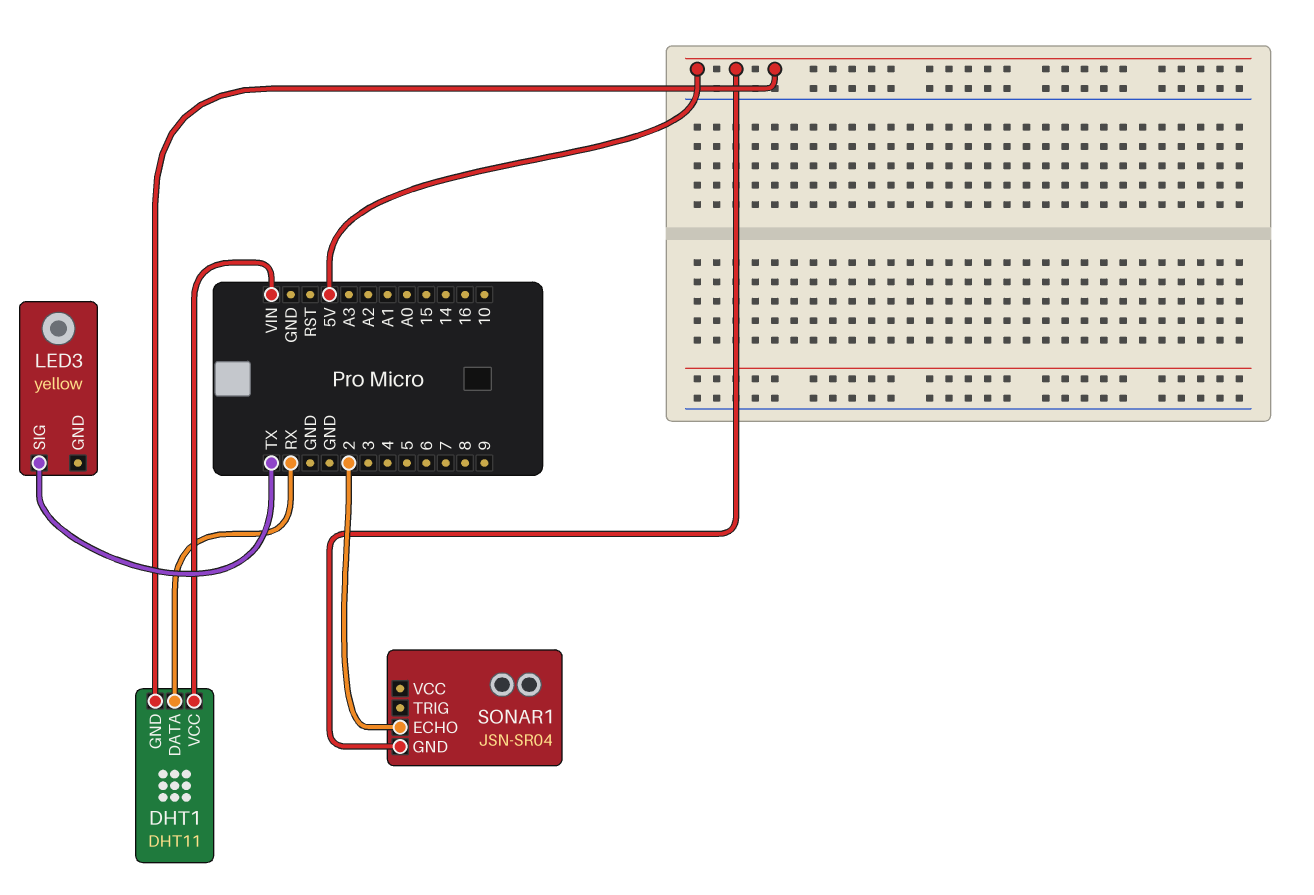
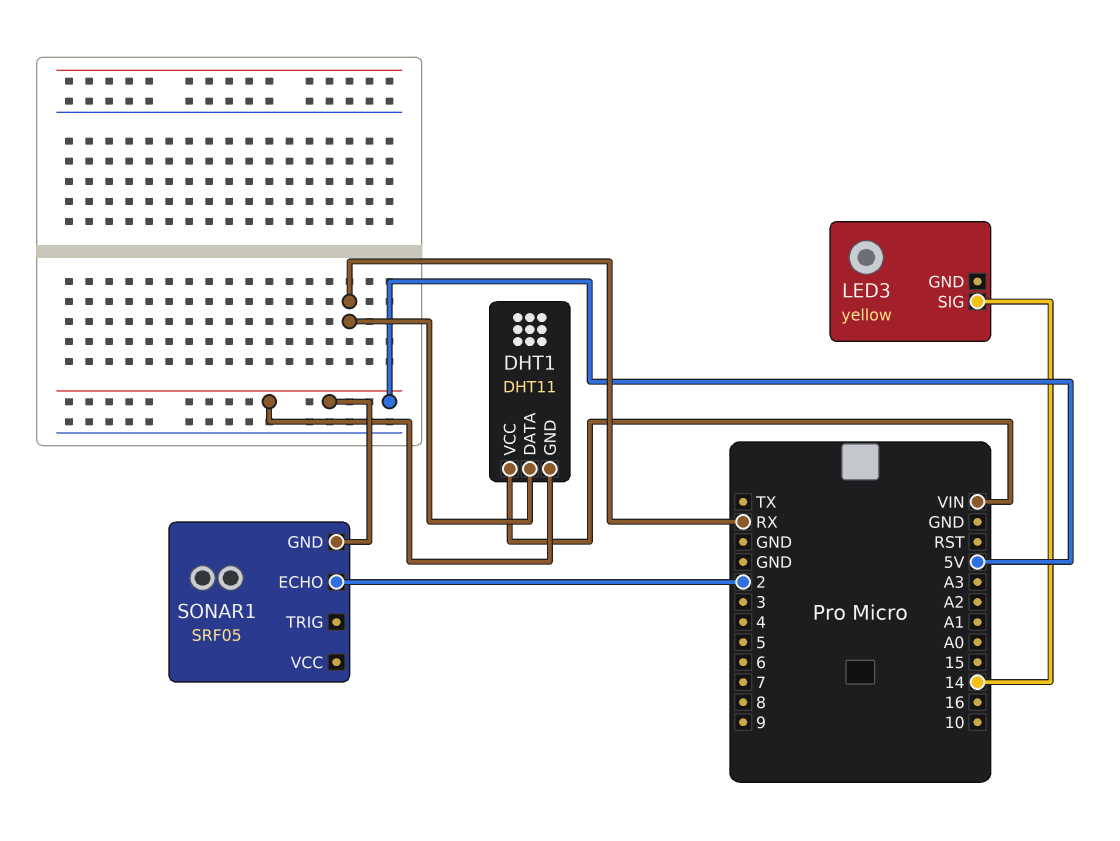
LED3 pin SIG: TX -> 14
SONAR1: JSN-SR04 -> SRF05

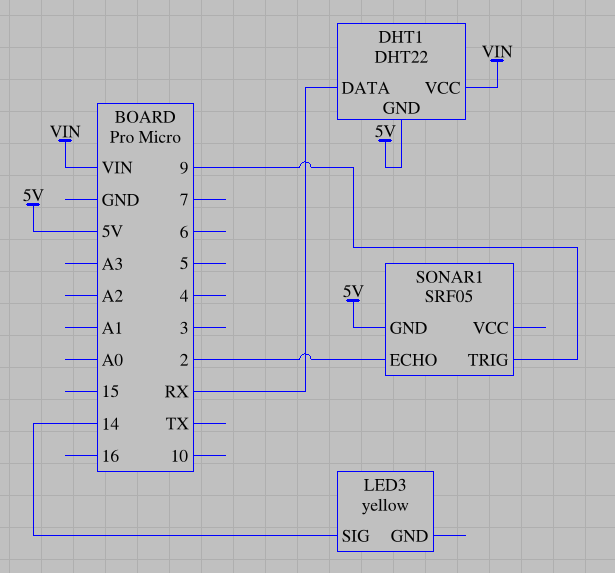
DHT1: DHT11 -> DHT22
SONAR1 pin TRIG: none -> 9

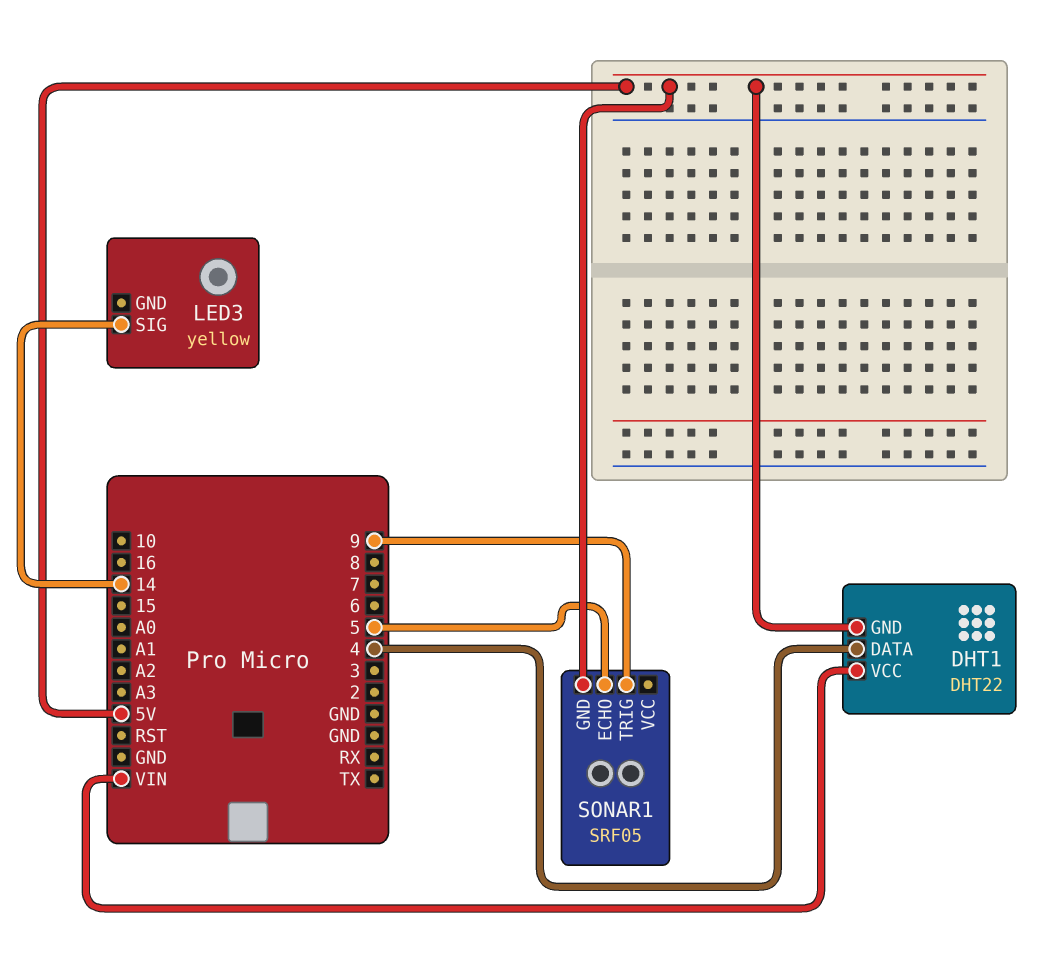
DHT1 pin DATA: RX -> 4
SONAR1 pin ECHO: 2 -> 5

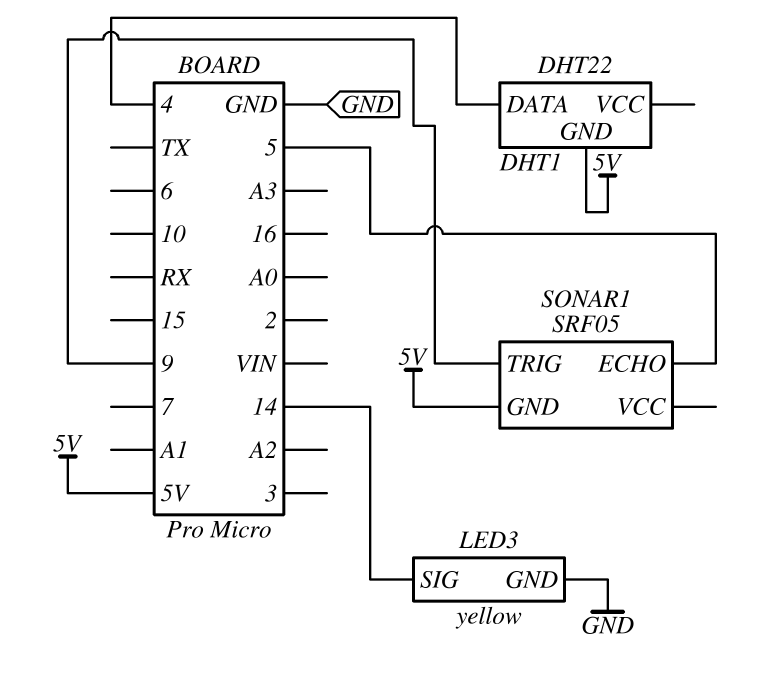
DHT1 pin VCC: VIN -> none
LED3 pin GND: none -> GND

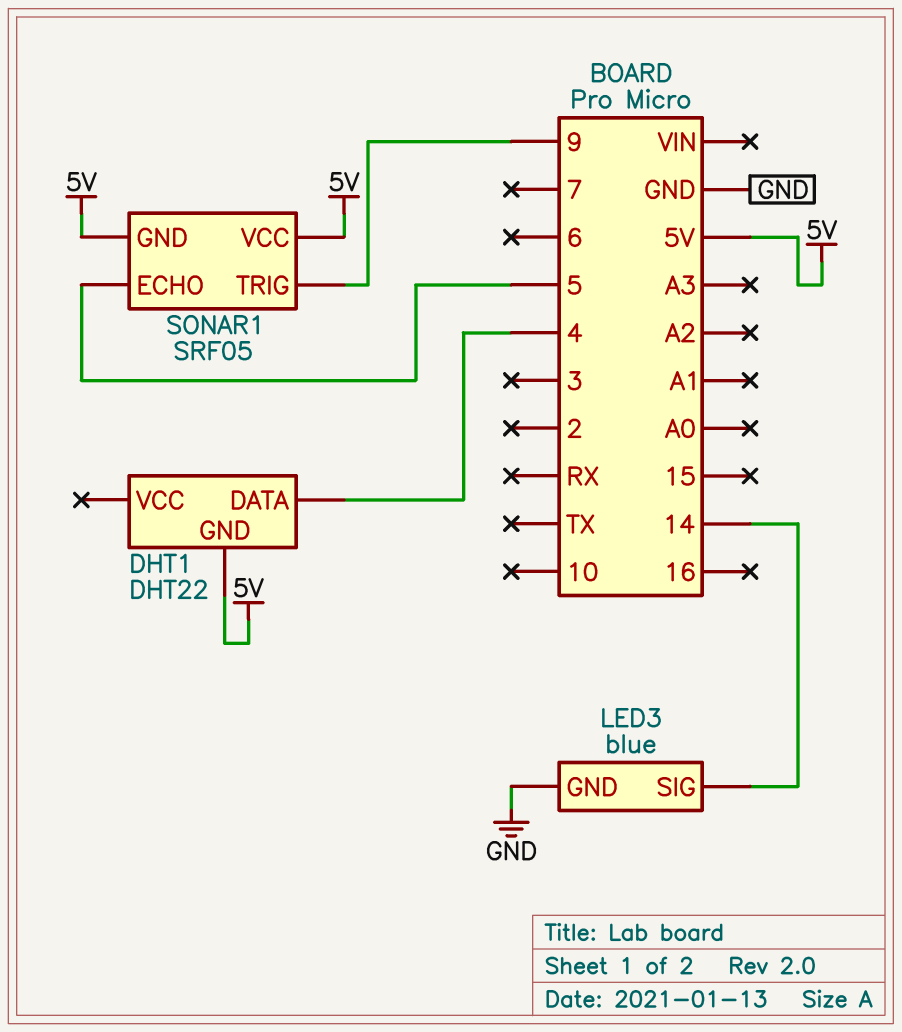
LED3: yellow -> blue
SONAR1 pin VCC: none -> 5V

